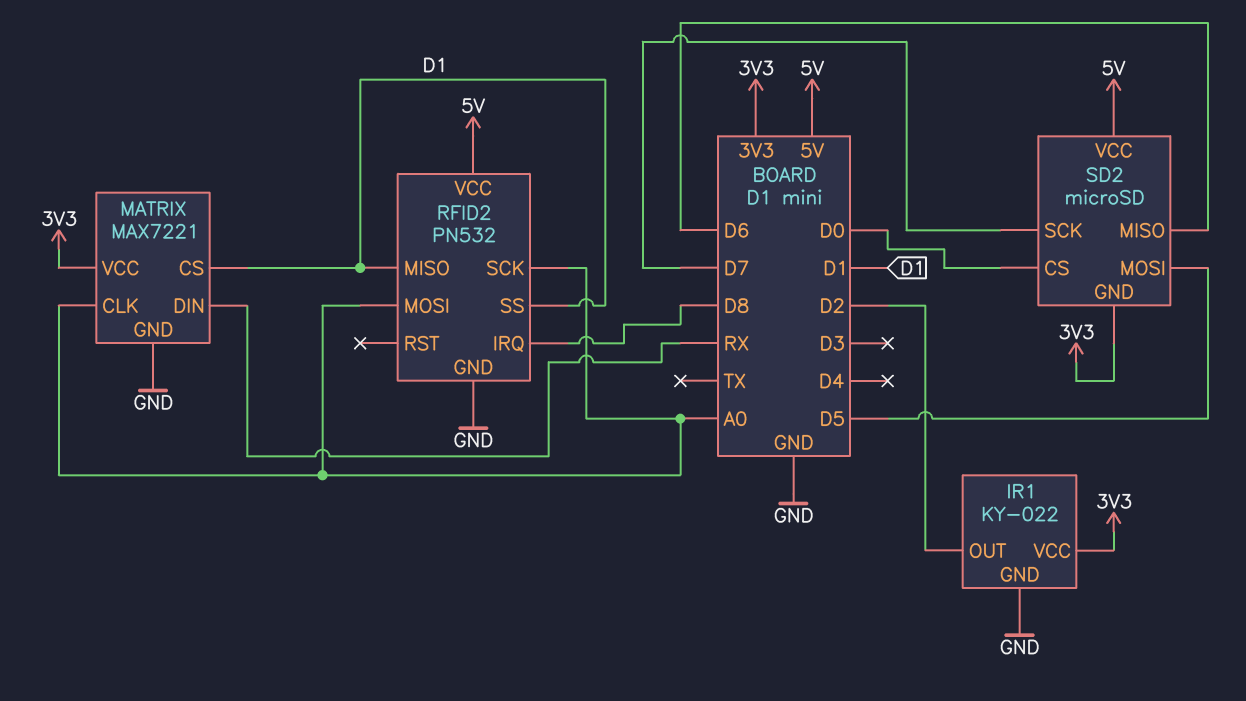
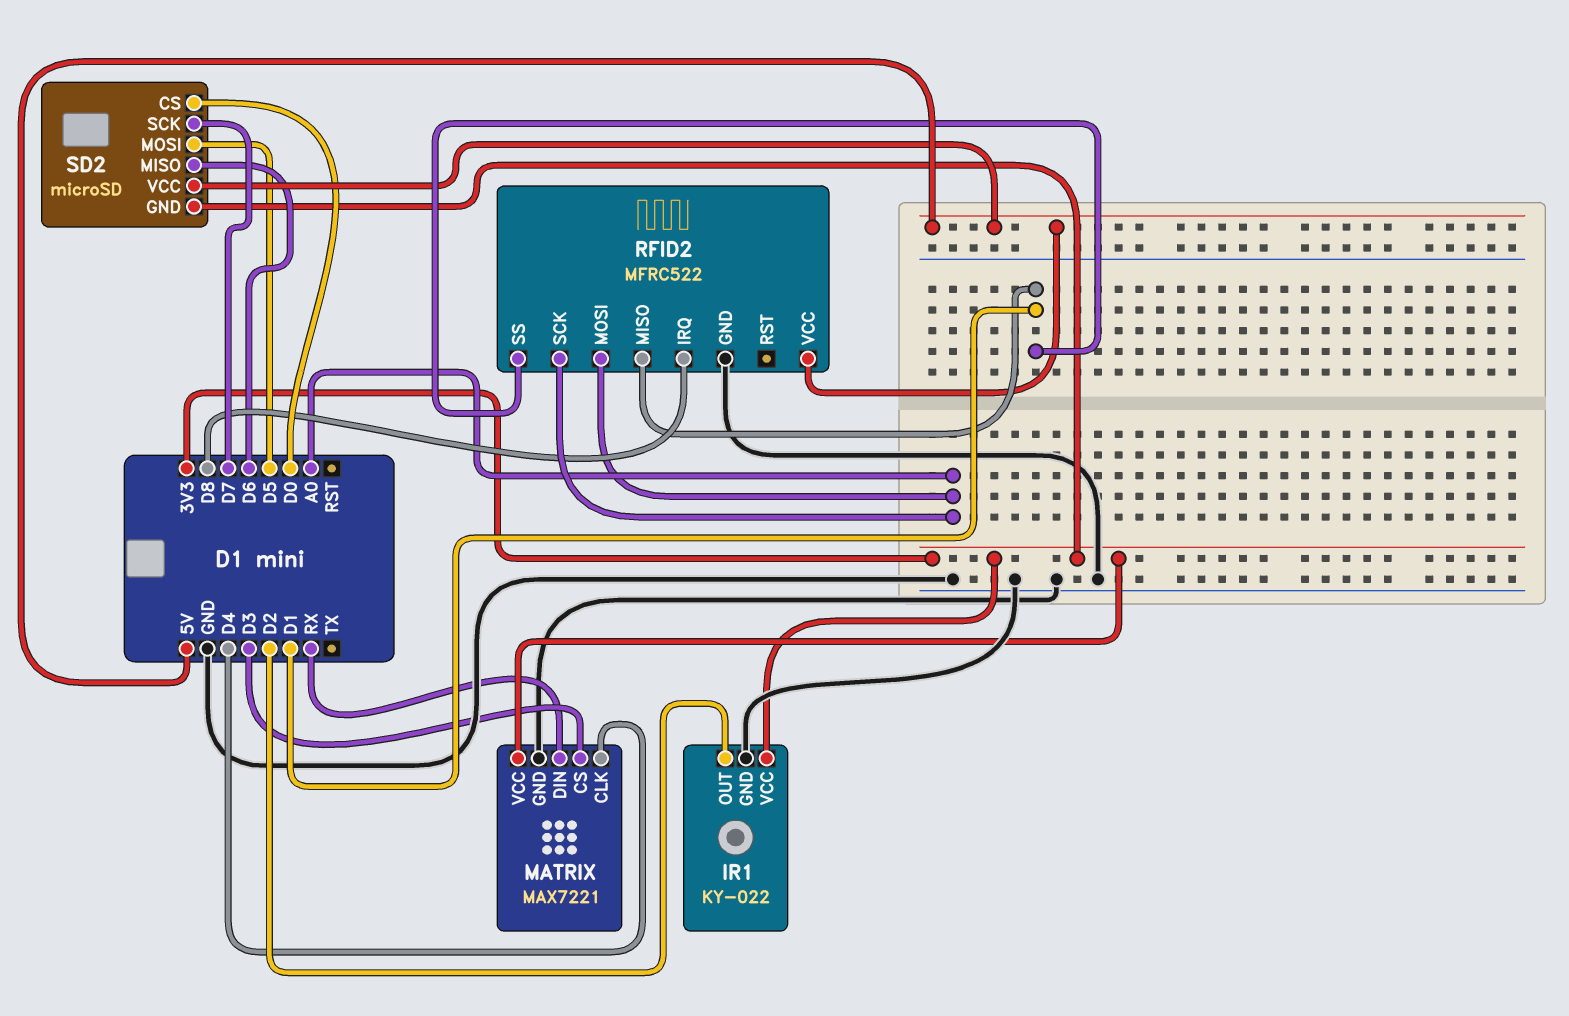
MATRIX pin CLK: A0 -> D4
MATRIX pin CS: D1 -> D3
RFID2: PN532 -> MFRC522

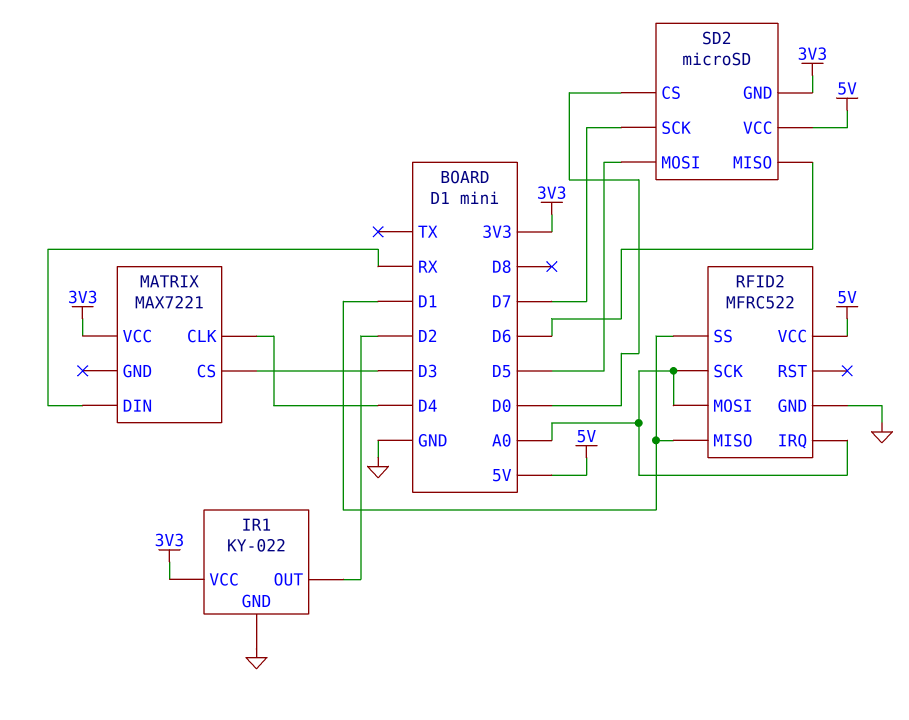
MATRIX pin GND: GND -> none
RFID2 pin IRQ: D8 -> A0

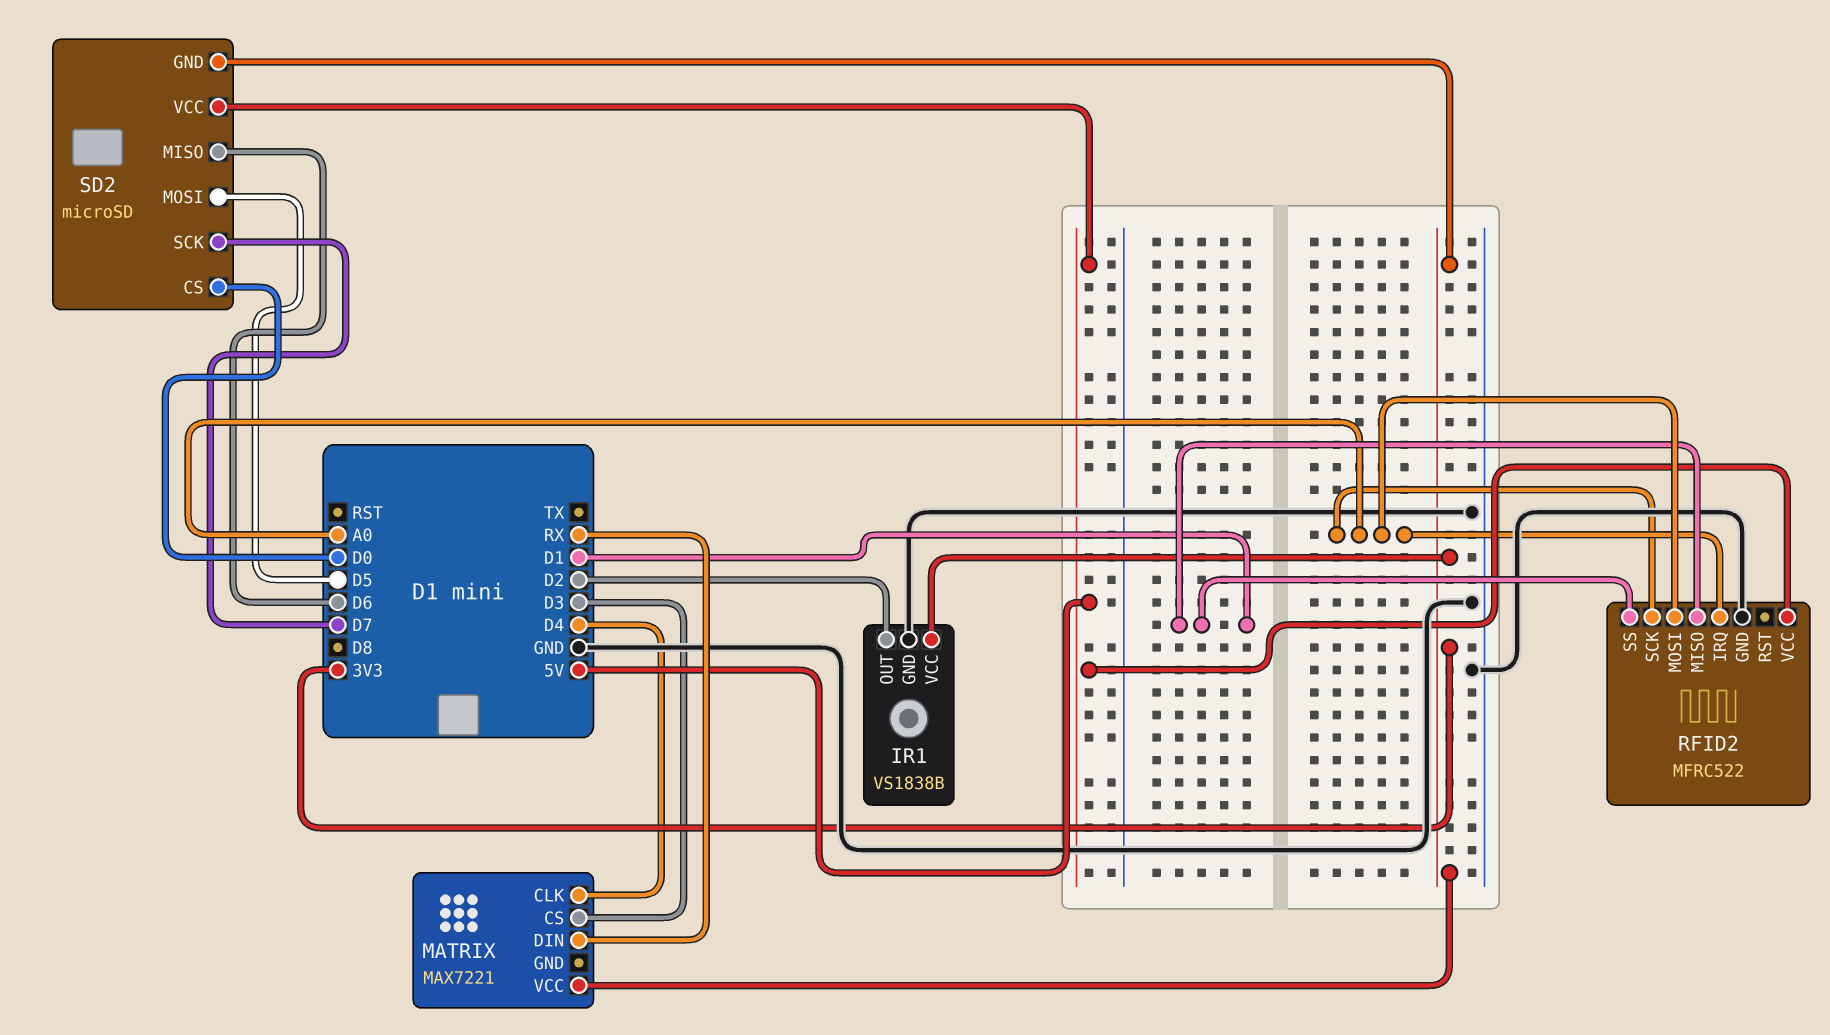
IR1: KY-022 -> VS1838B

